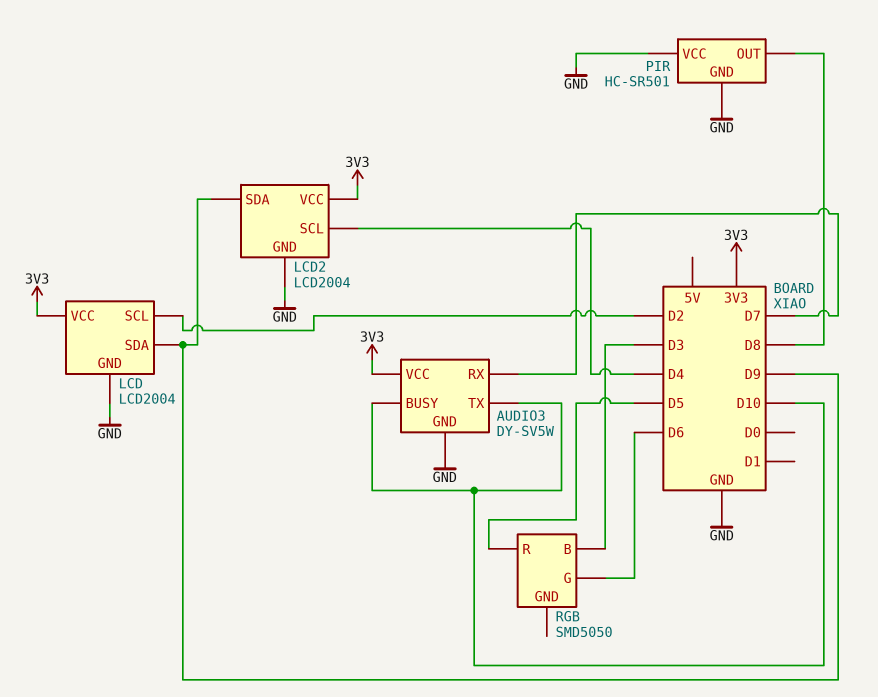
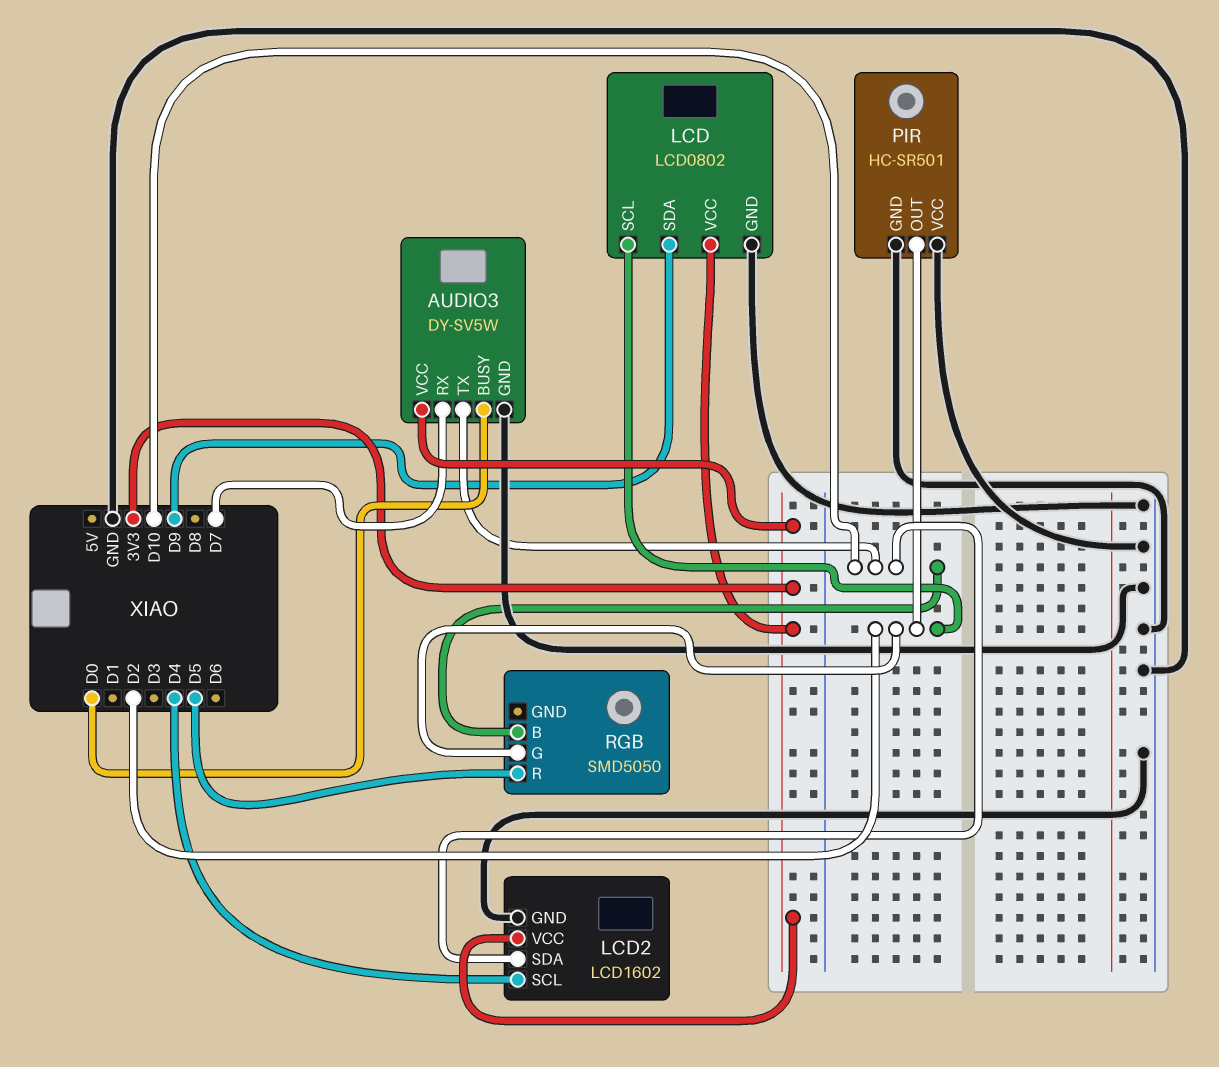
AUDIO3 pin BUSY: D10 -> D0
LCD: LCD2004 -> LCD0802
LCD2: LCD2004 -> LCD1602
LCD2 pin SDA: D9 -> D10
PIR pin OUT: D8 -> D2
RGB pin B: D3 -> D10
RGB pin G: D6 -> D2

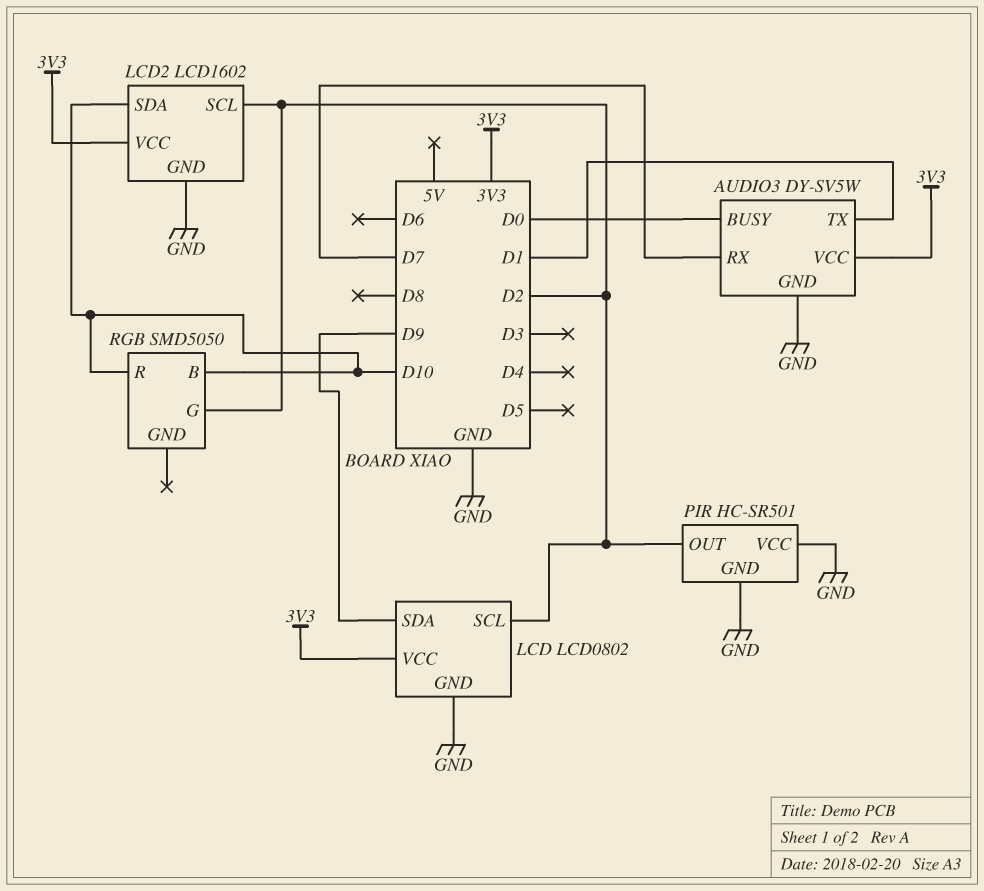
AUDIO3 pin TX: D10 -> D1
LCD2 pin SCL: D4 -> D2
RGB pin R: D5 -> D10

